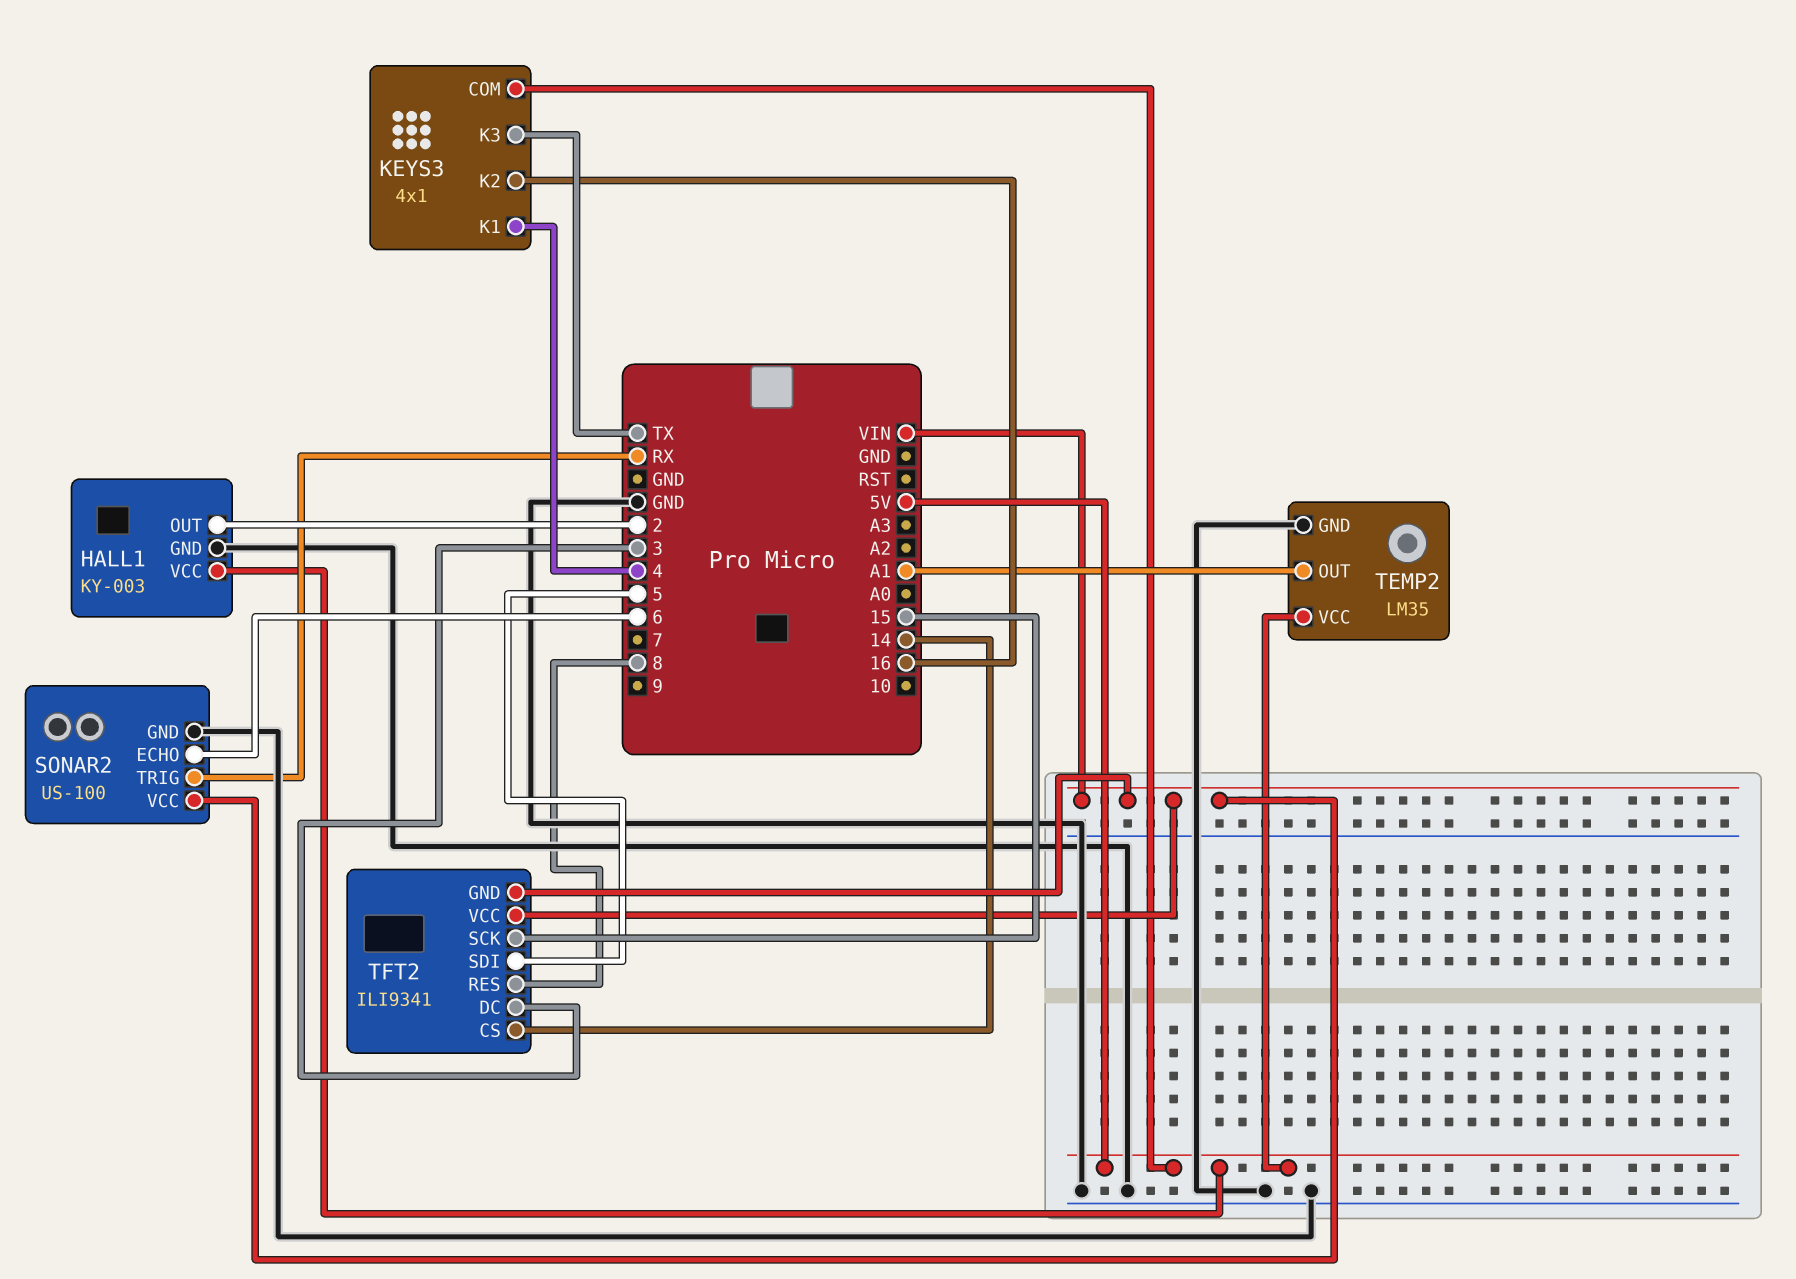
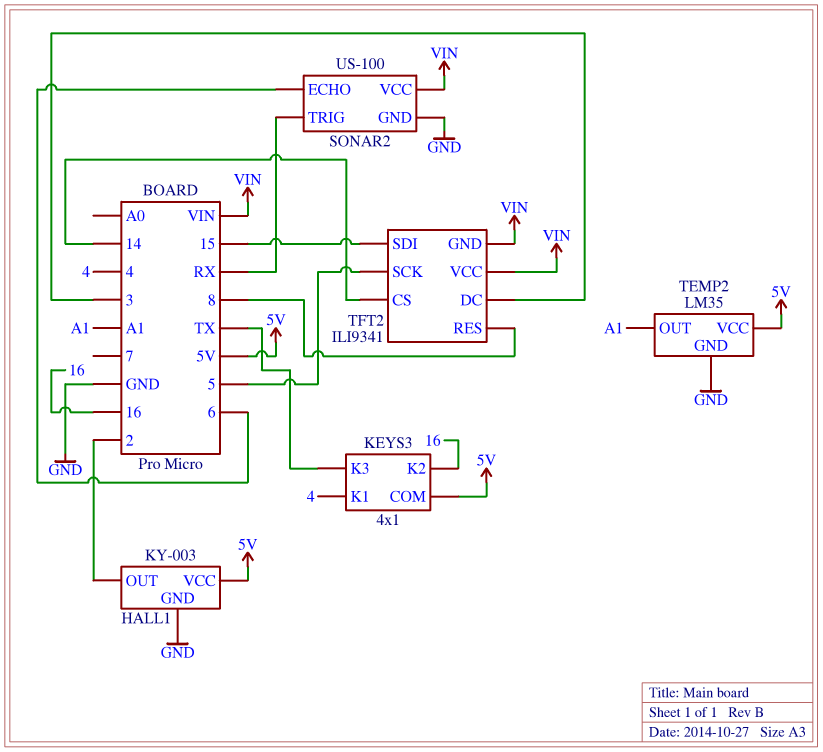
TFT2 pin SCK: 15 -> 5
TFT2 pin SDI: 5 -> 15

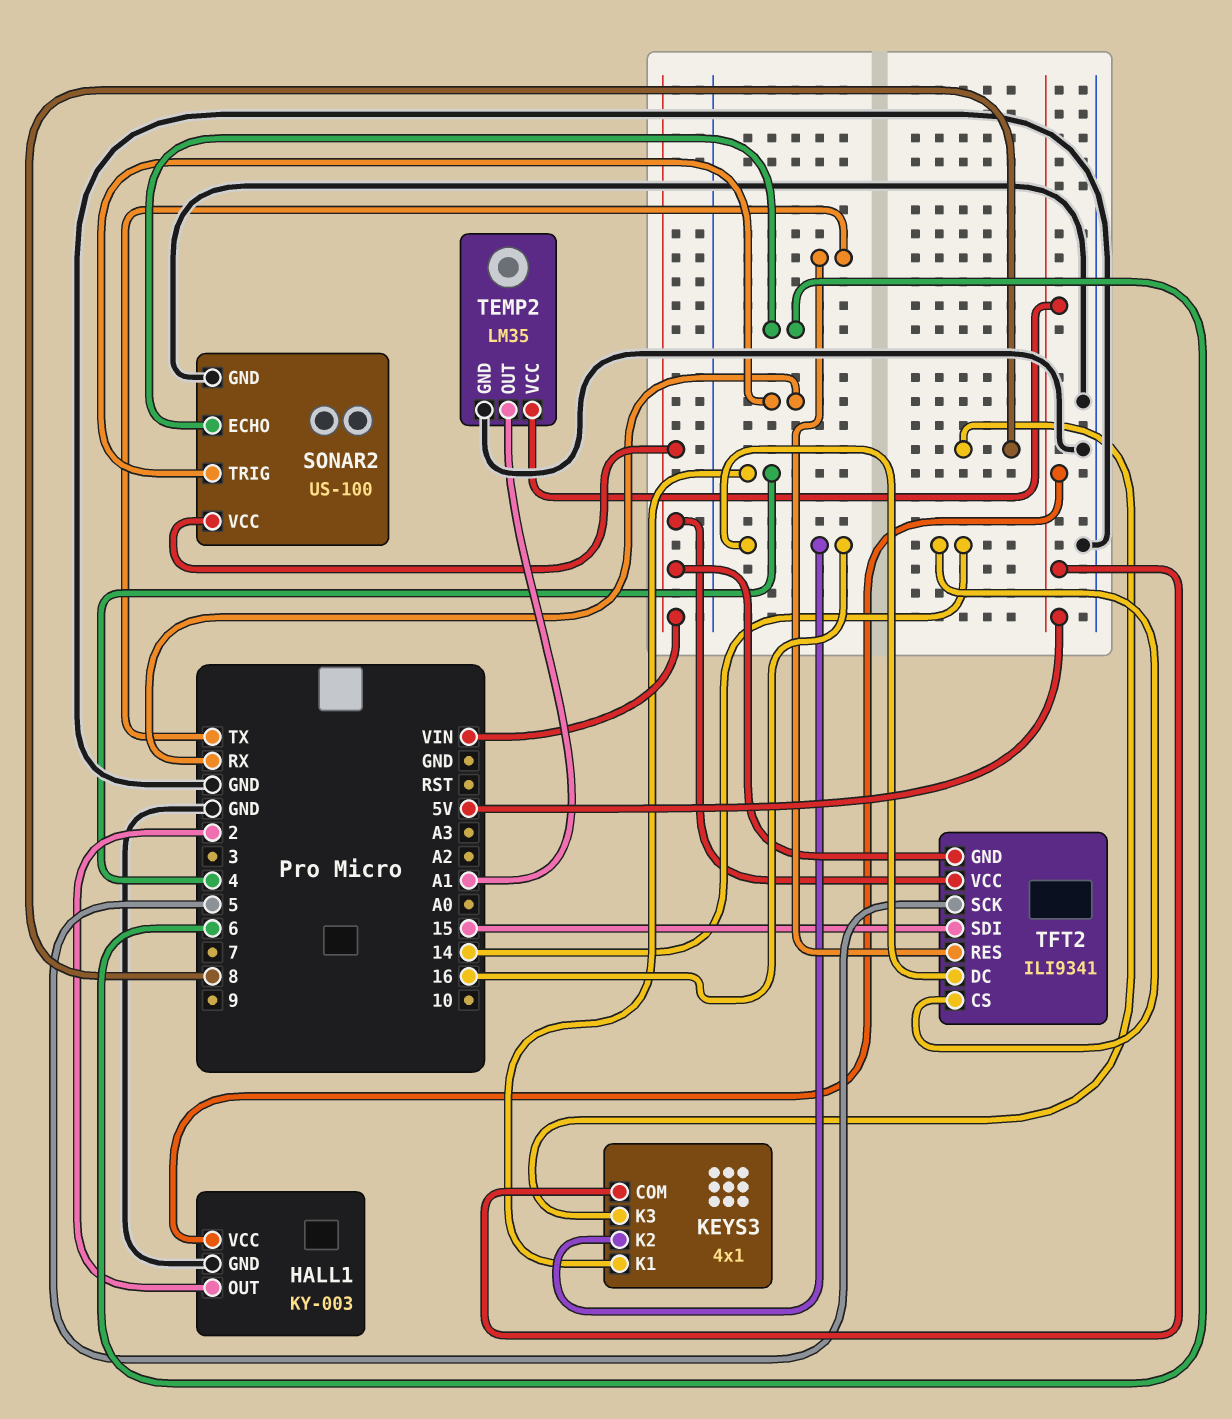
KEYS3 pin K3: TX -> 8
TFT2 pin DC: 3 -> 16
TFT2 pin RES: 8 -> TX

